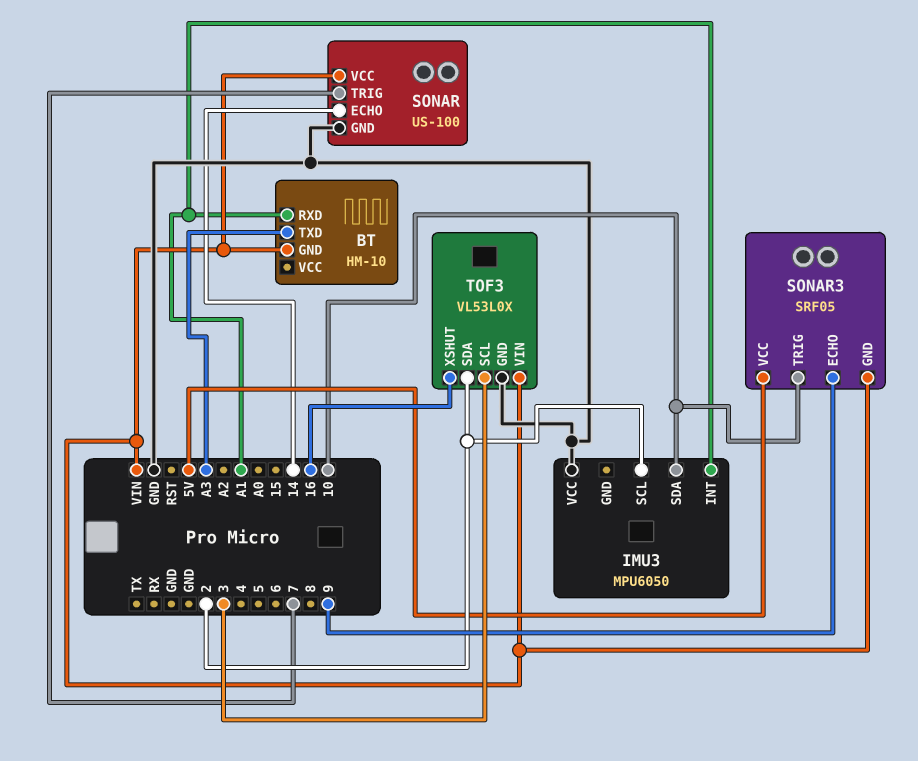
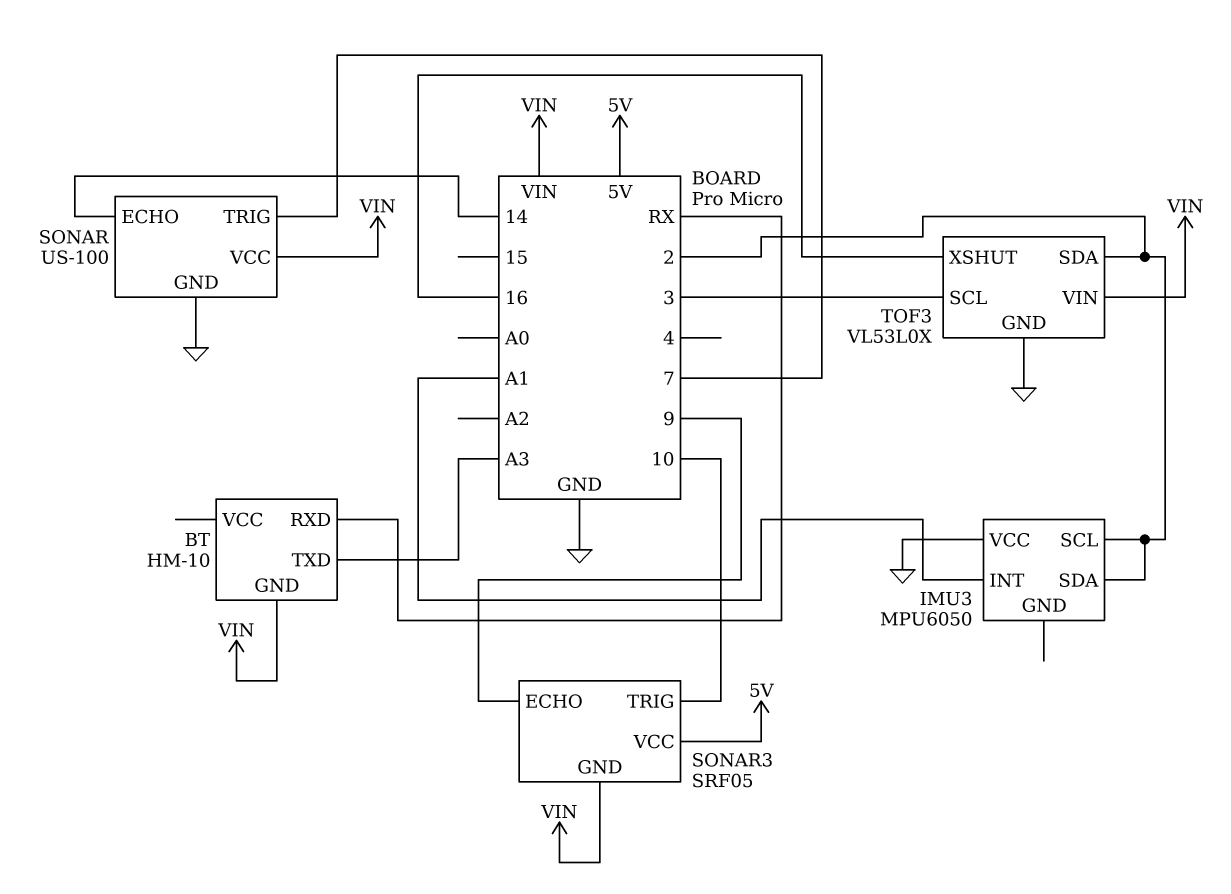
BT pin RXD: A1 -> RX
IMU3 pin SDA: 10 -> 2

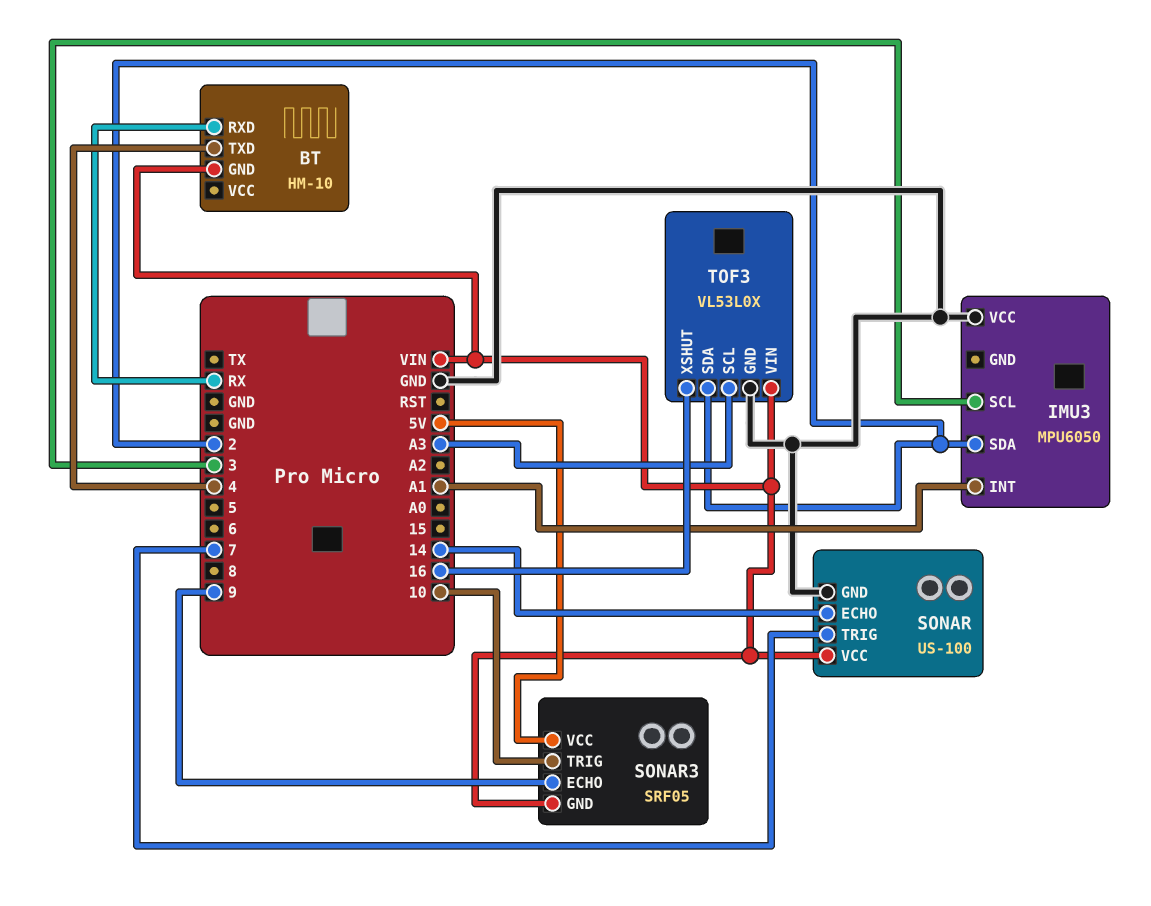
BT pin TXD: A3 -> 4
IMU3 pin SCL: 2 -> 3
TOF3 pin SCL: 3 -> A3

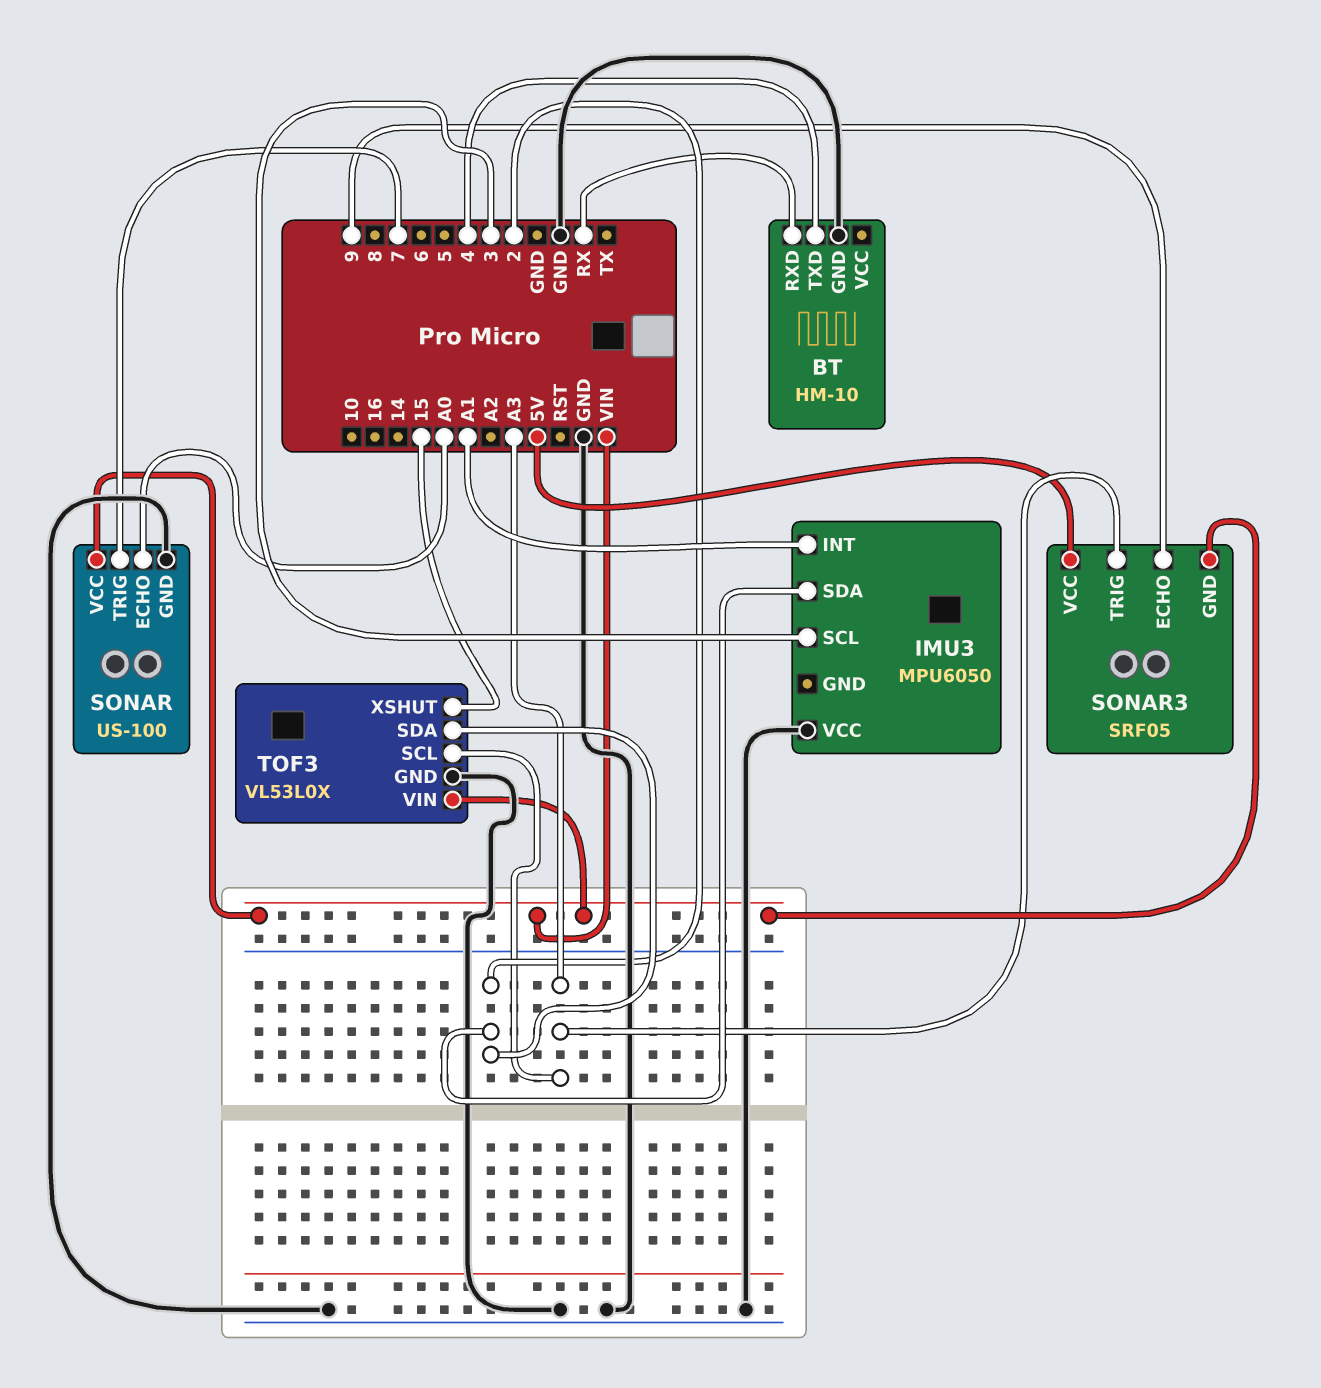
BT pin GND: VIN -> GND
SONAR pin ECHO: 14 -> A0
SONAR3 pin TRIG: 10 -> A3
TOF3 pin XSHUT: 16 -> 15

